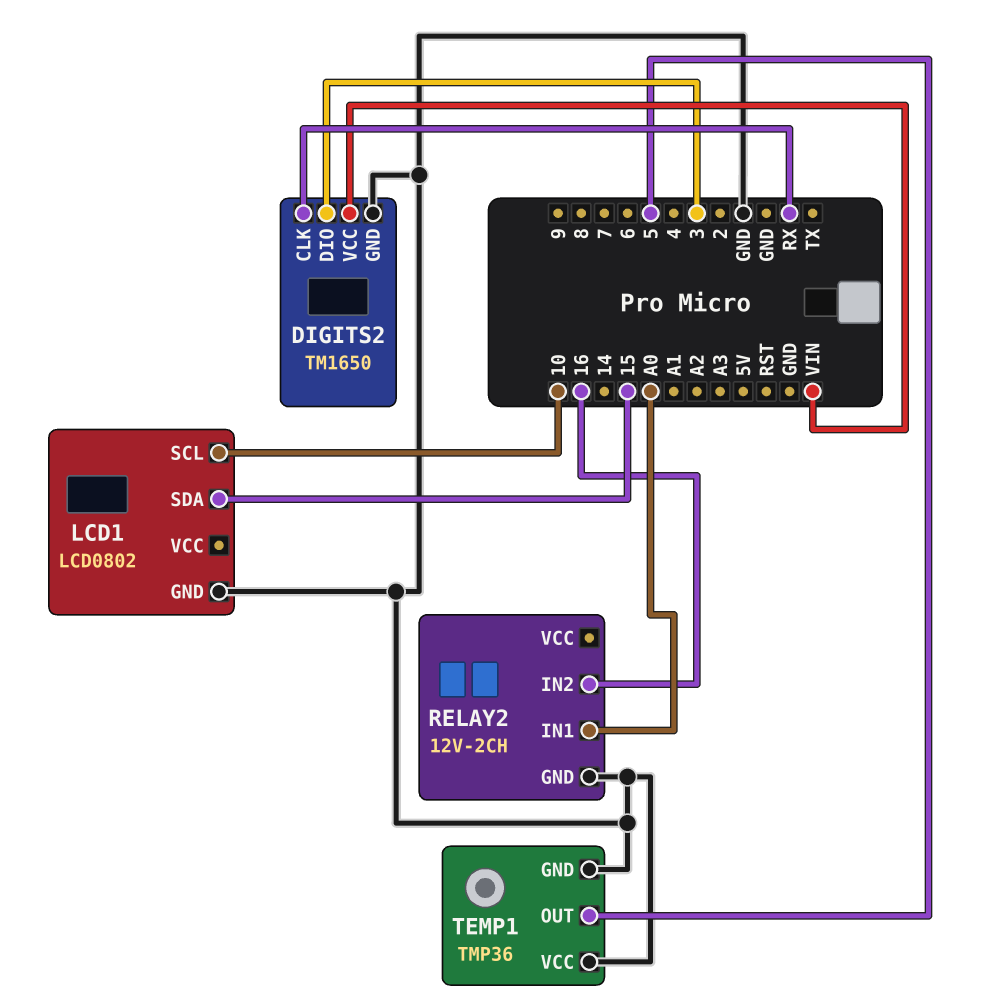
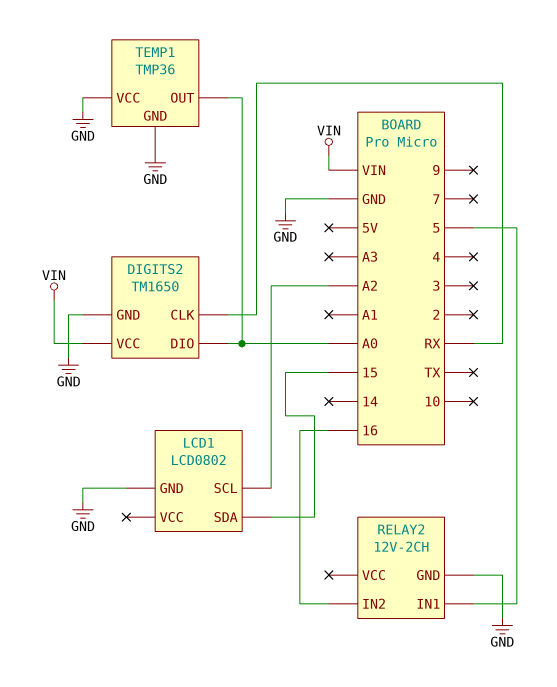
DIGITS2 pin DIO: 3 -> A0
LCD1 pin SCL: 10 -> A2
RELAY2 pin IN1: A0 -> 5
TEMP1 pin OUT: 5 -> A0

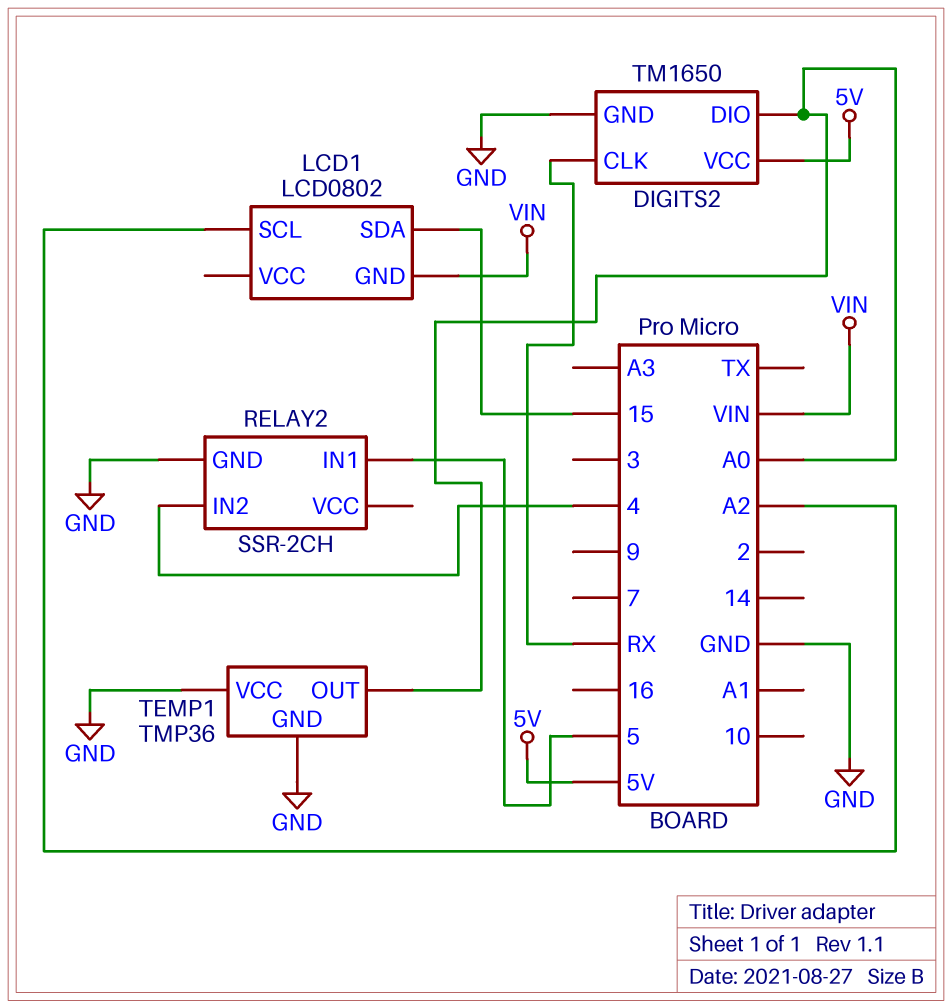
DIGITS2 pin VCC: VIN -> 5V
LCD1 pin GND: GND -> VIN
RELAY2: 12V-2CH -> SSR-2CH
RELAY2 pin IN2: 16 -> 4

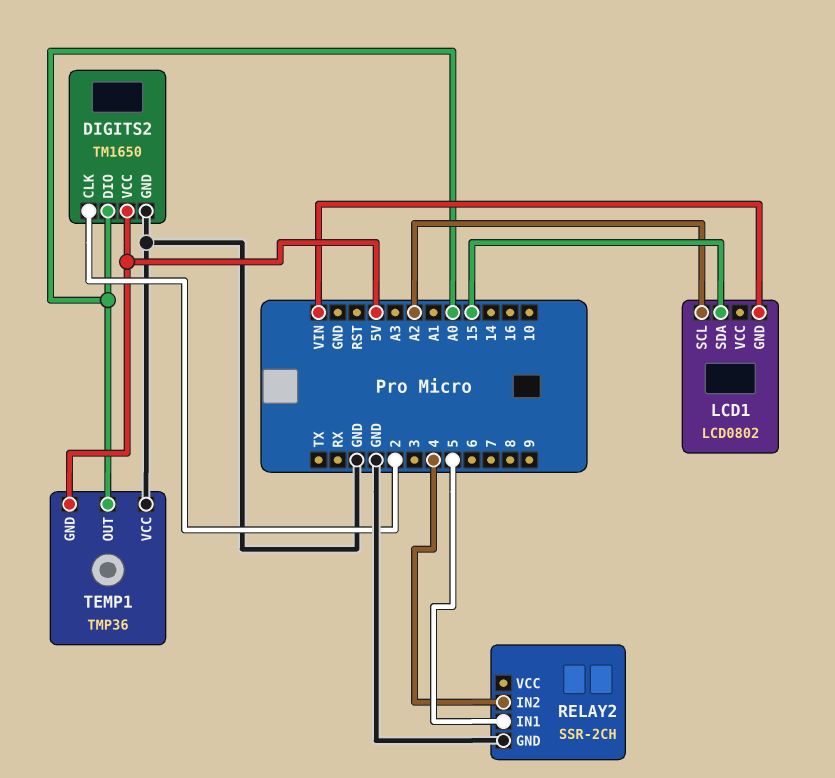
DIGITS2 pin CLK: RX -> 2
TEMP1 pin GND: GND -> 5V

